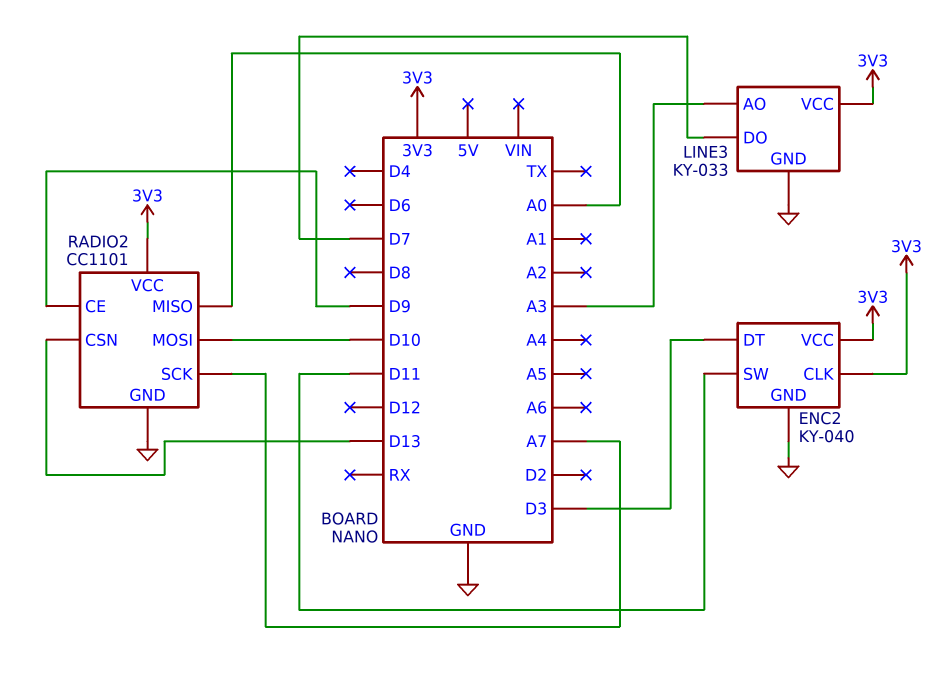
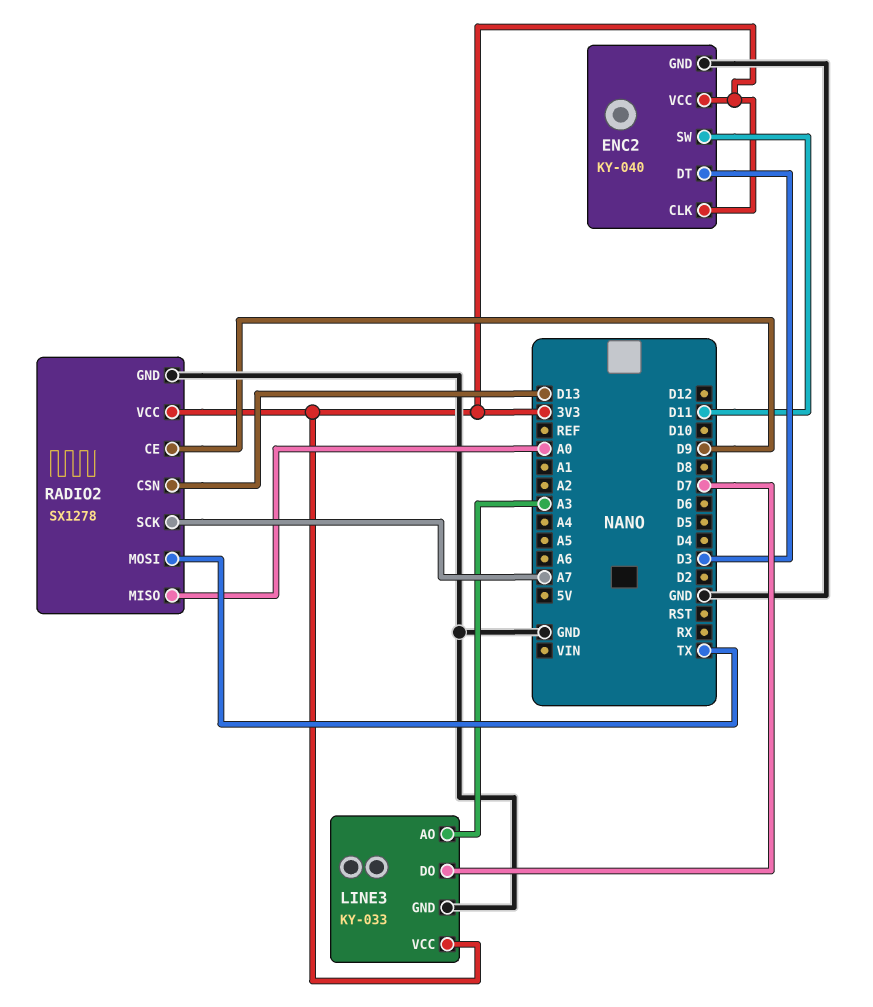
RADIO2: CC1101 -> SX1278
RADIO2 pin MOSI: D10 -> TX

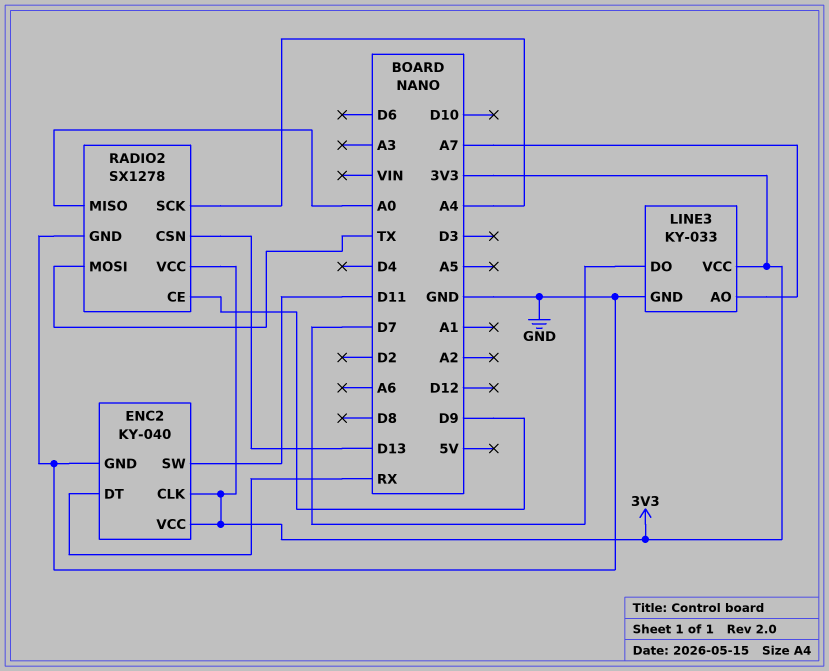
ENC2 pin DT: D3 -> RX
LINE3 pin AO: A3 -> A7
RADIO2 pin SCK: A7 -> A4

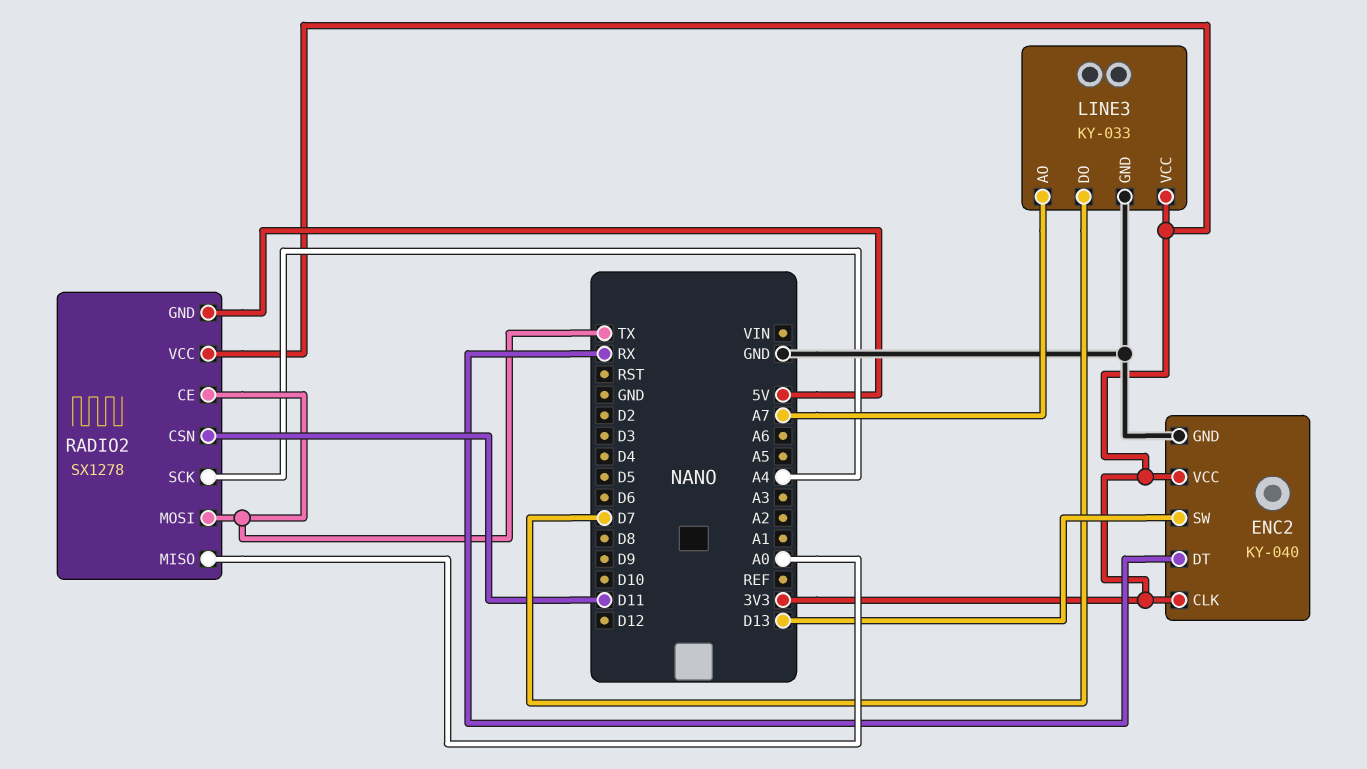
ENC2 pin SW: D11 -> D13
RADIO2 pin CE: D9 -> TX
RADIO2 pin CSN: D13 -> D11
RADIO2 pin GND: GND -> 5V

